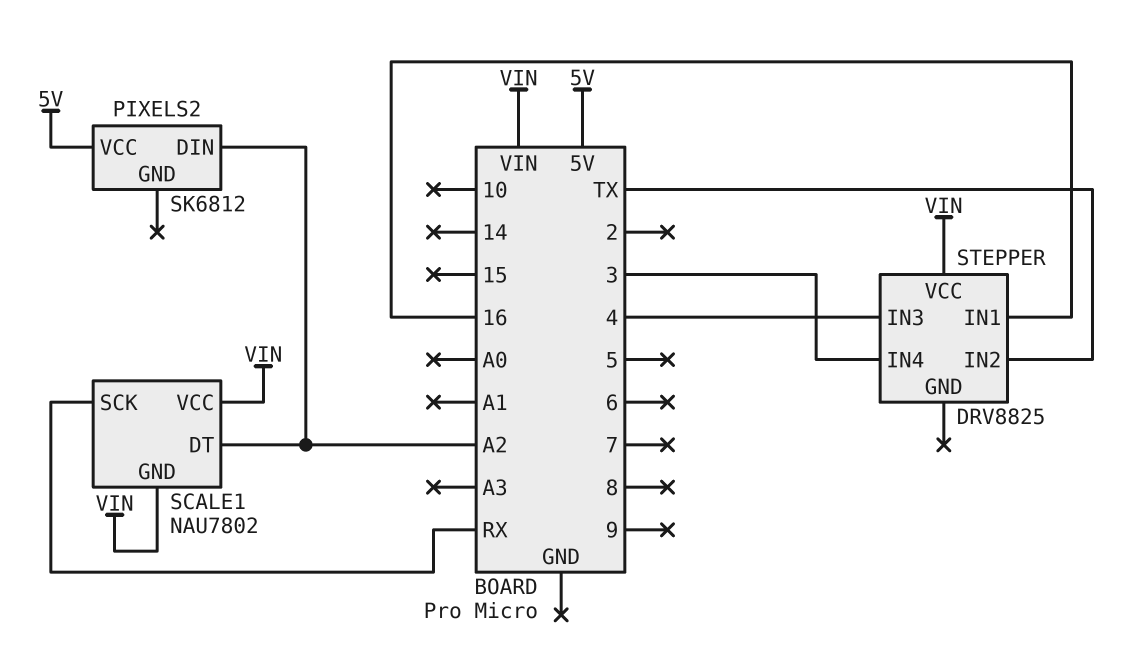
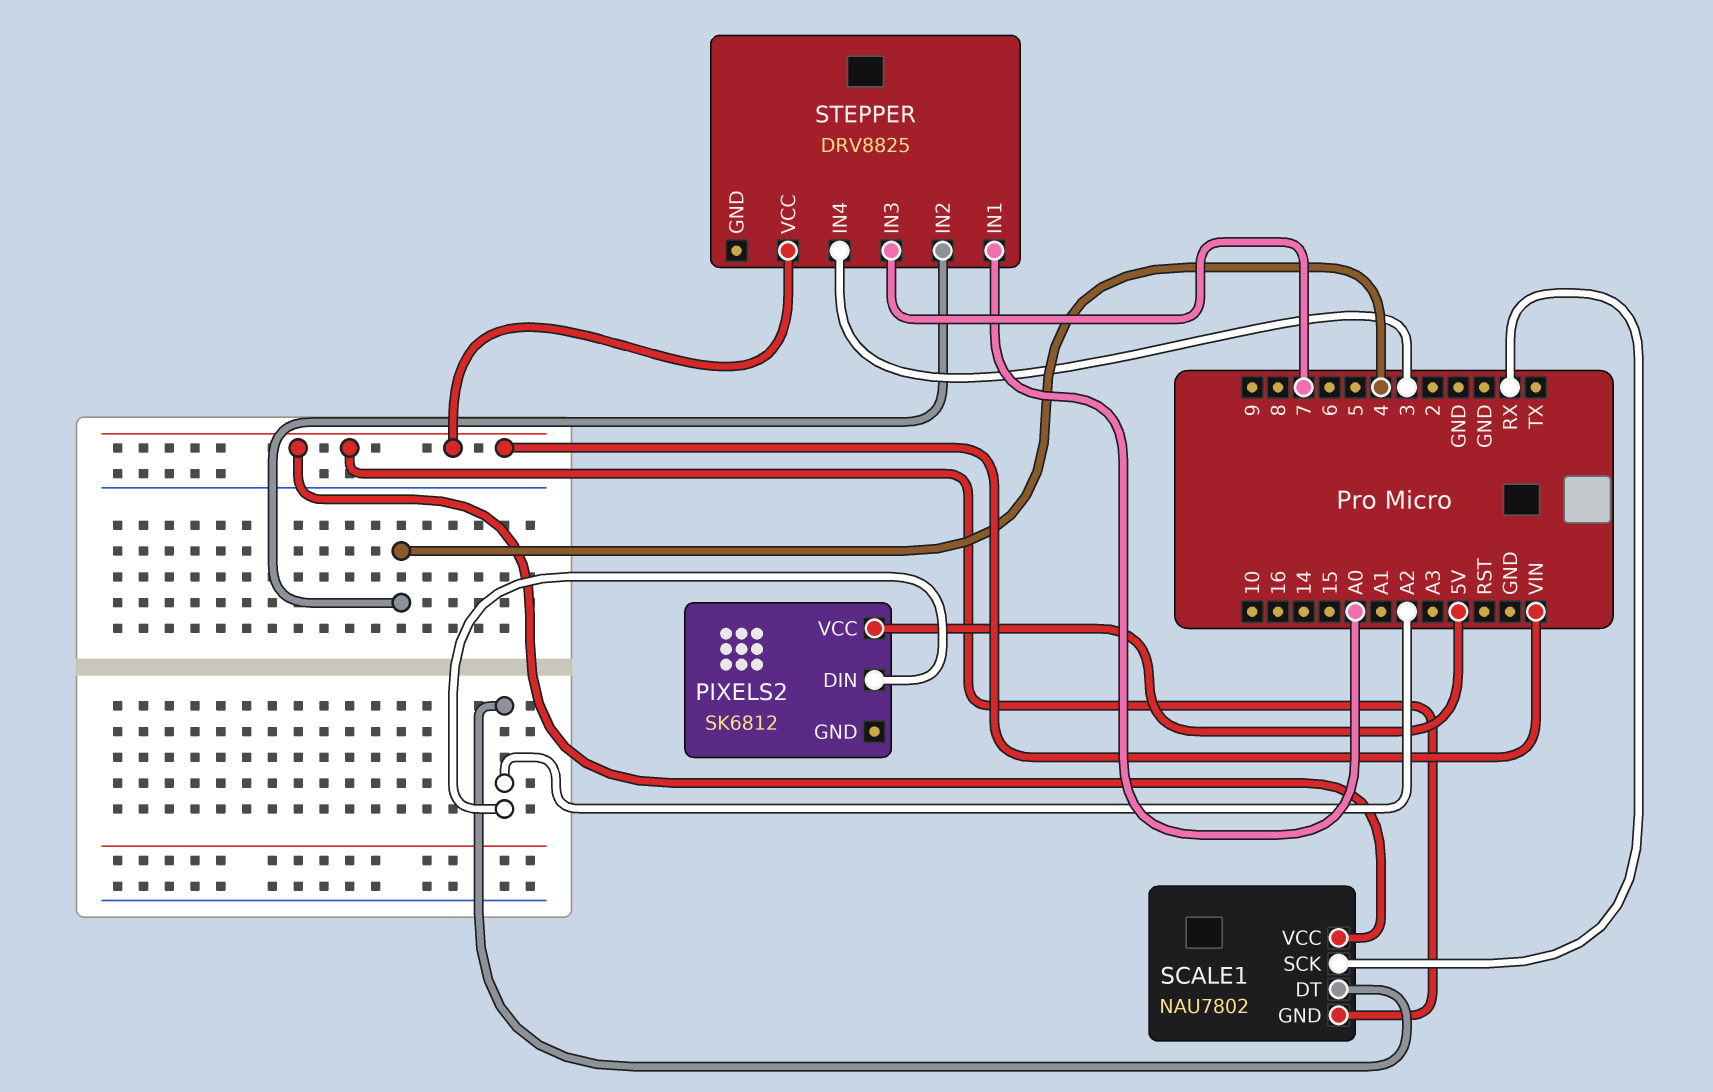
STEPPER pin IN1: 16 -> A0
STEPPER pin IN2: TX -> 4
STEPPER pin IN3: 4 -> 7

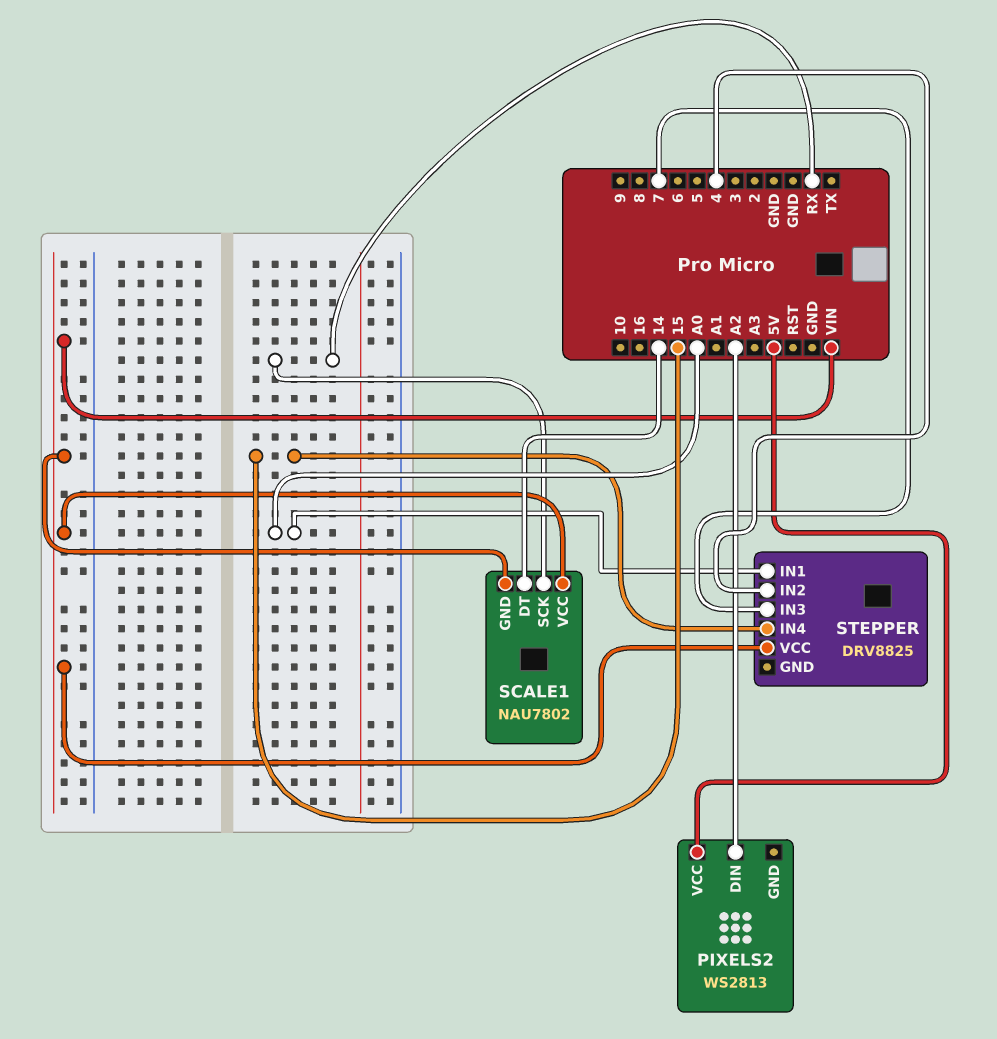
PIXELS2: SK6812 -> WS2813
SCALE1 pin DT: A2 -> 14
STEPPER pin IN4: 3 -> 15

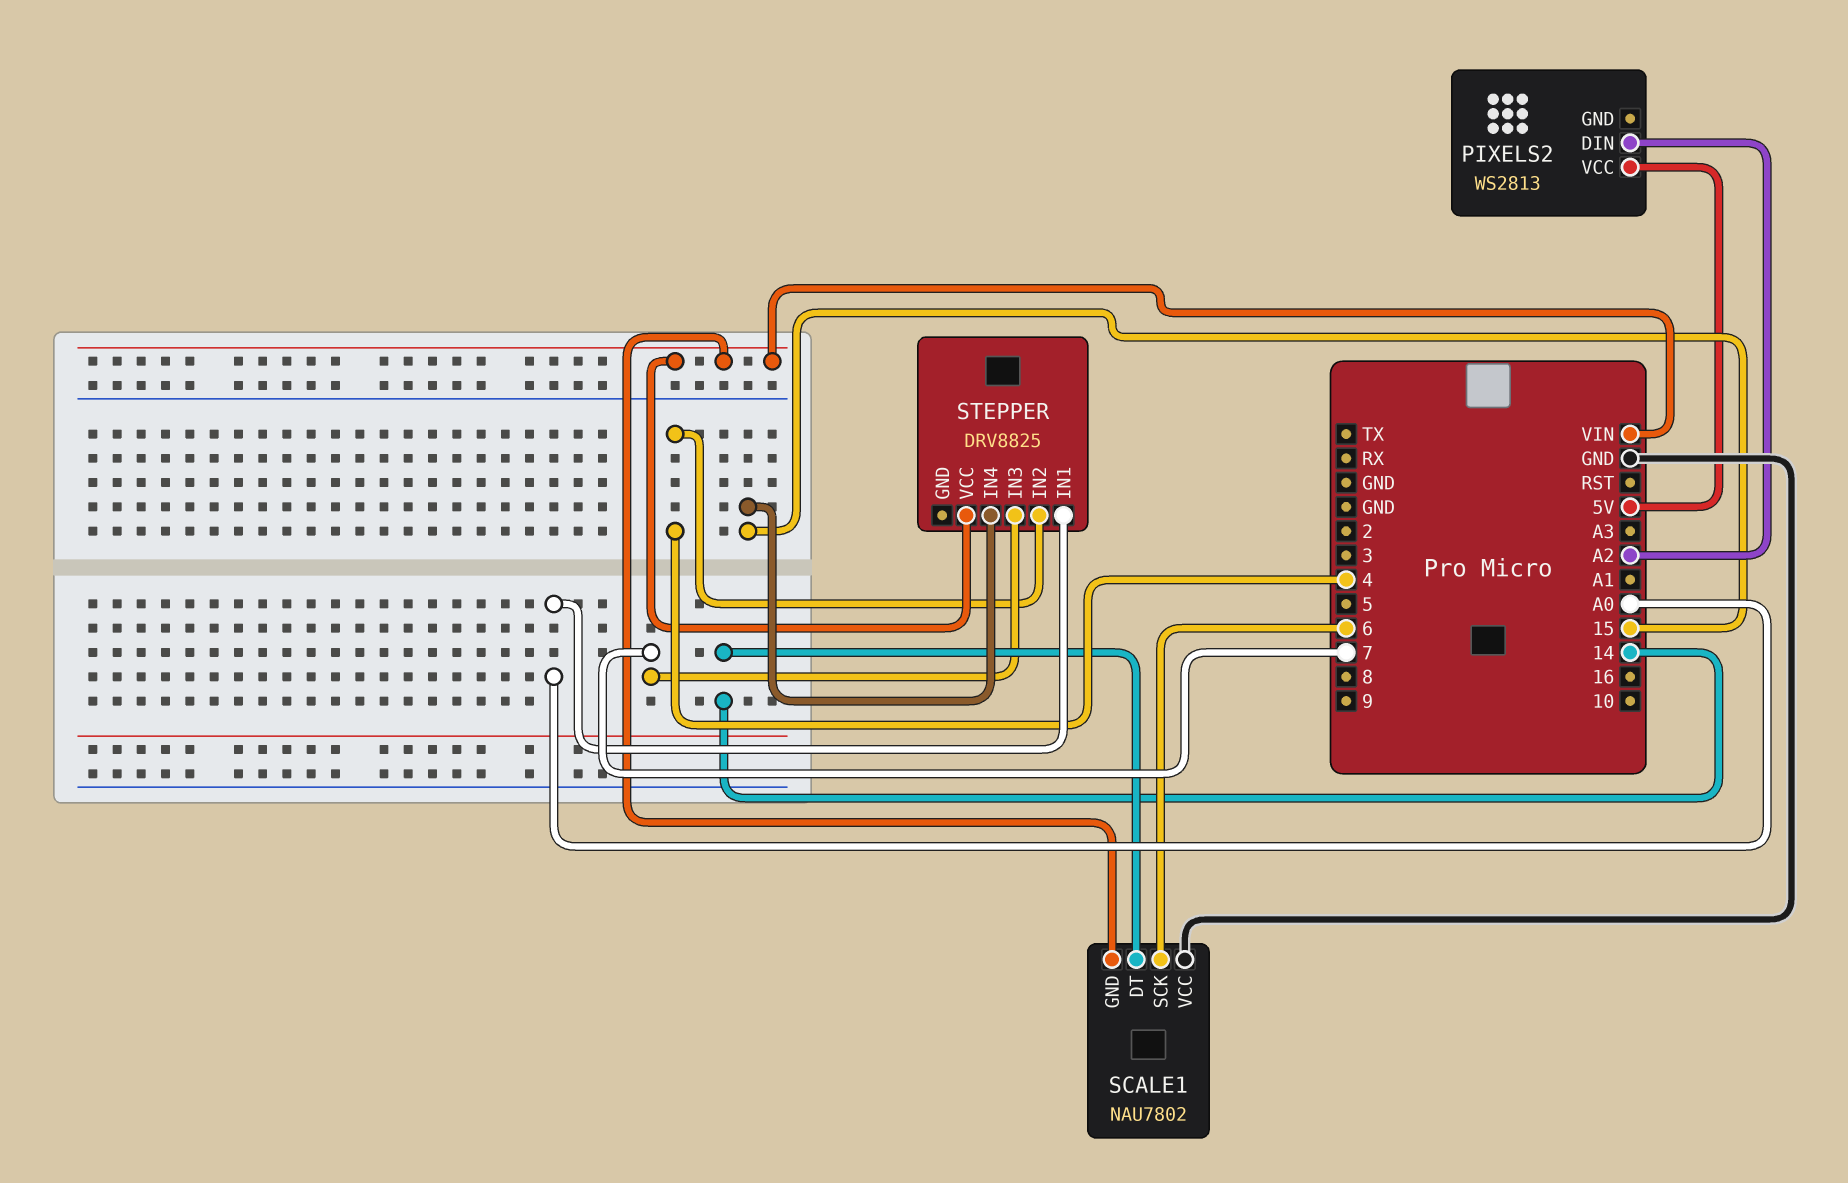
SCALE1 pin SCK: RX -> 6
SCALE1 pin VCC: VIN -> GND

